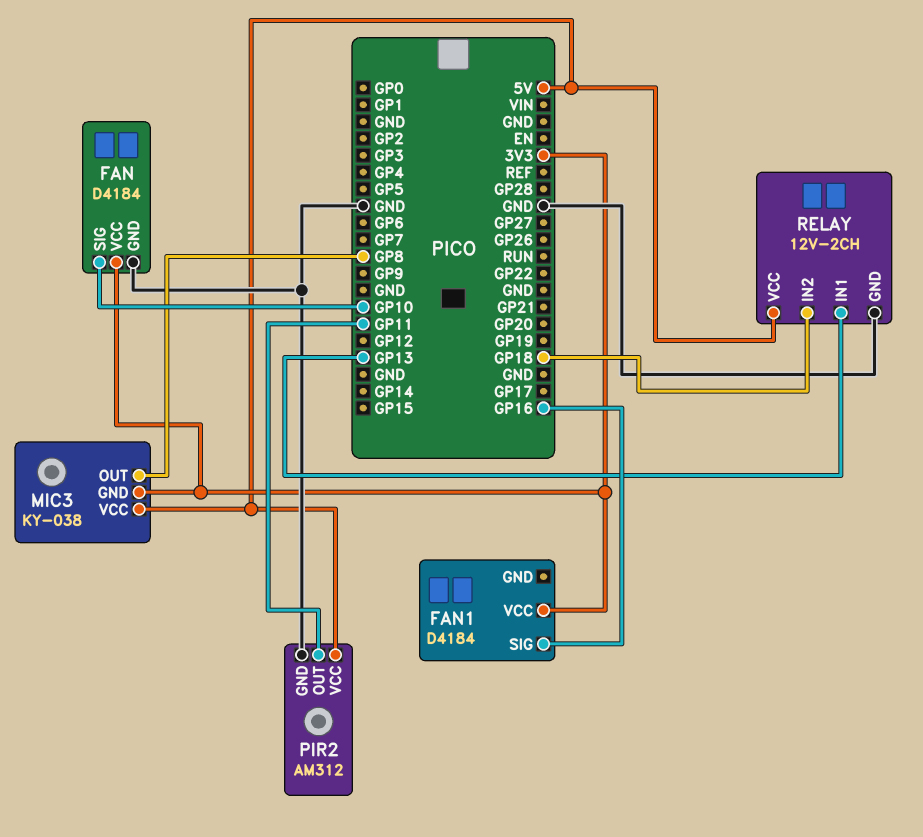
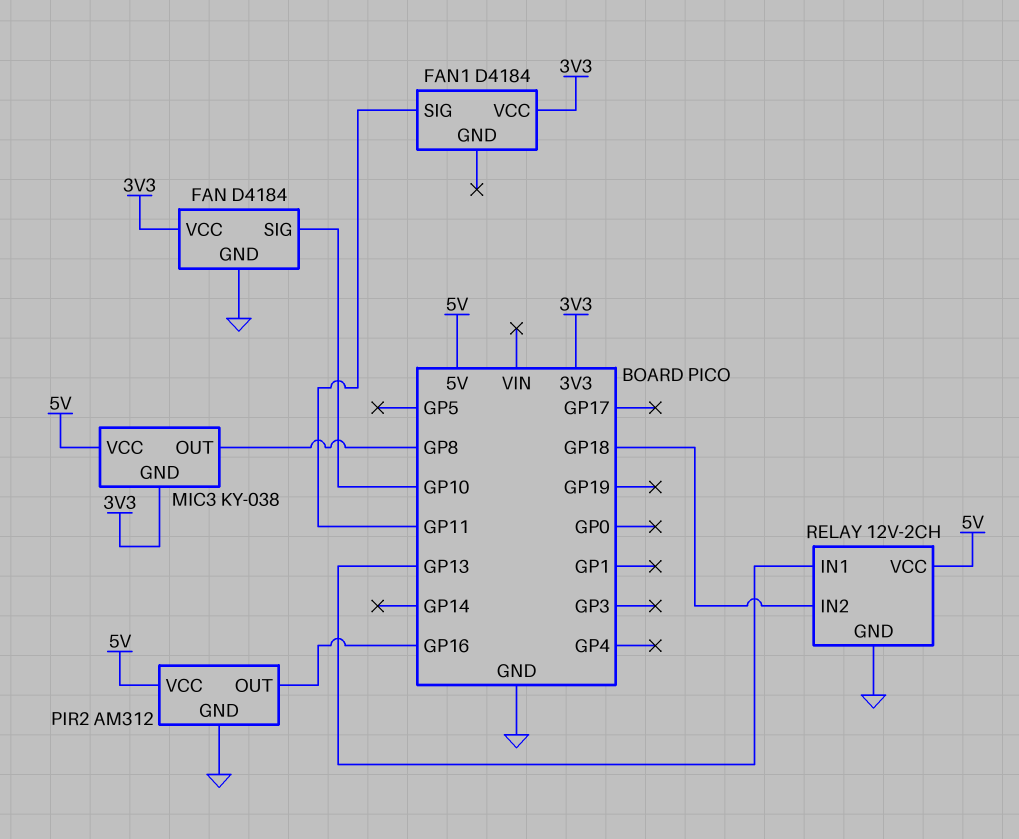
FAN1 pin SIG: GP16 -> GP11
PIR2 pin OUT: GP11 -> GP16

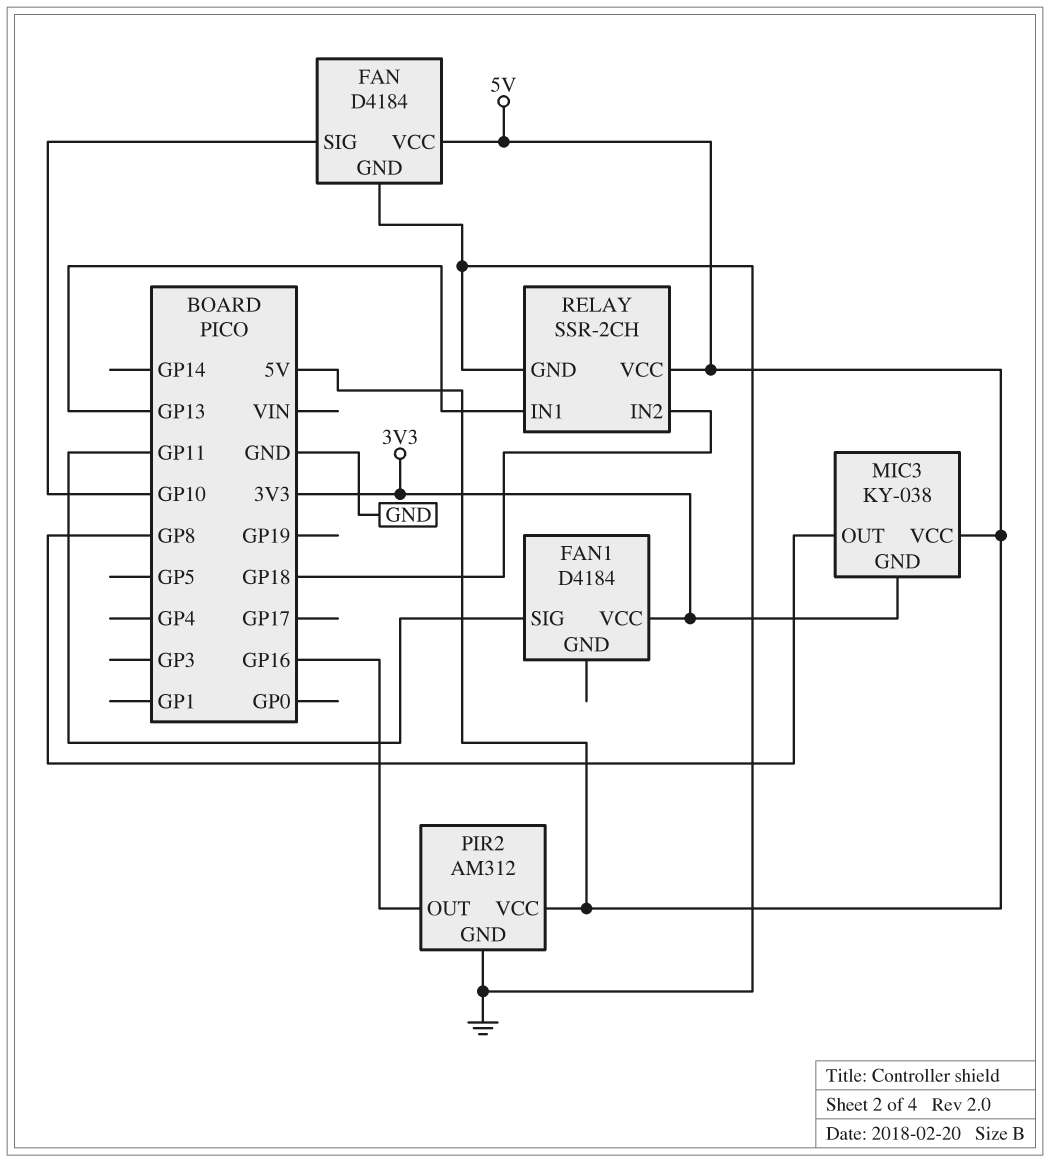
FAN pin VCC: 3V3 -> 5V
RELAY: 12V-2CH -> SSR-2CH

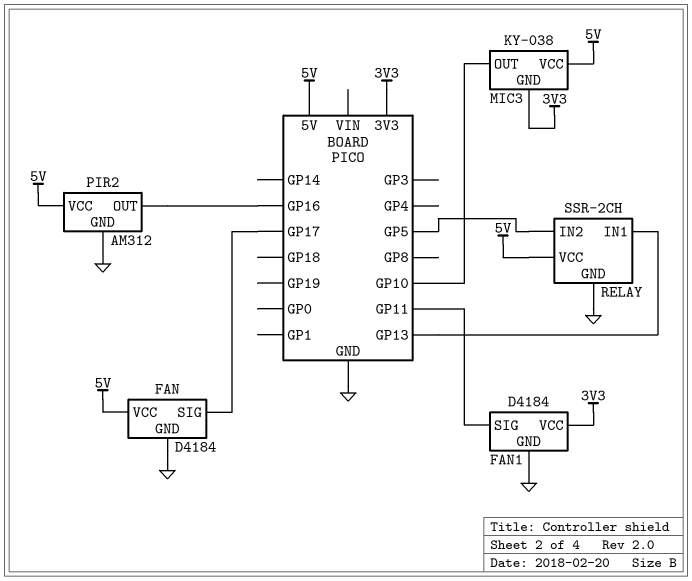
FAN pin SIG: GP10 -> GP17
FAN1 pin GND: none -> GND
MIC3 pin OUT: GP8 -> GP10
RELAY pin IN2: GP18 -> GP5

